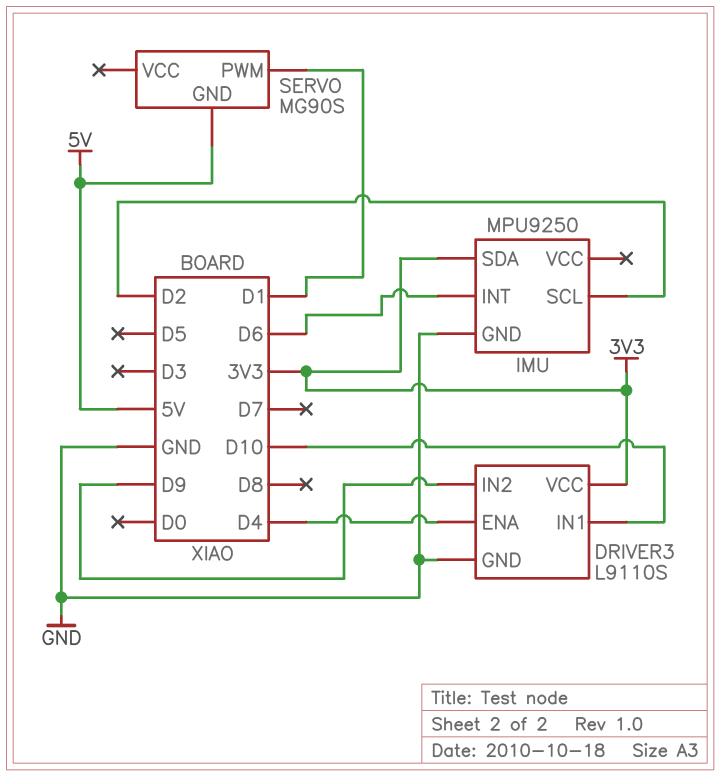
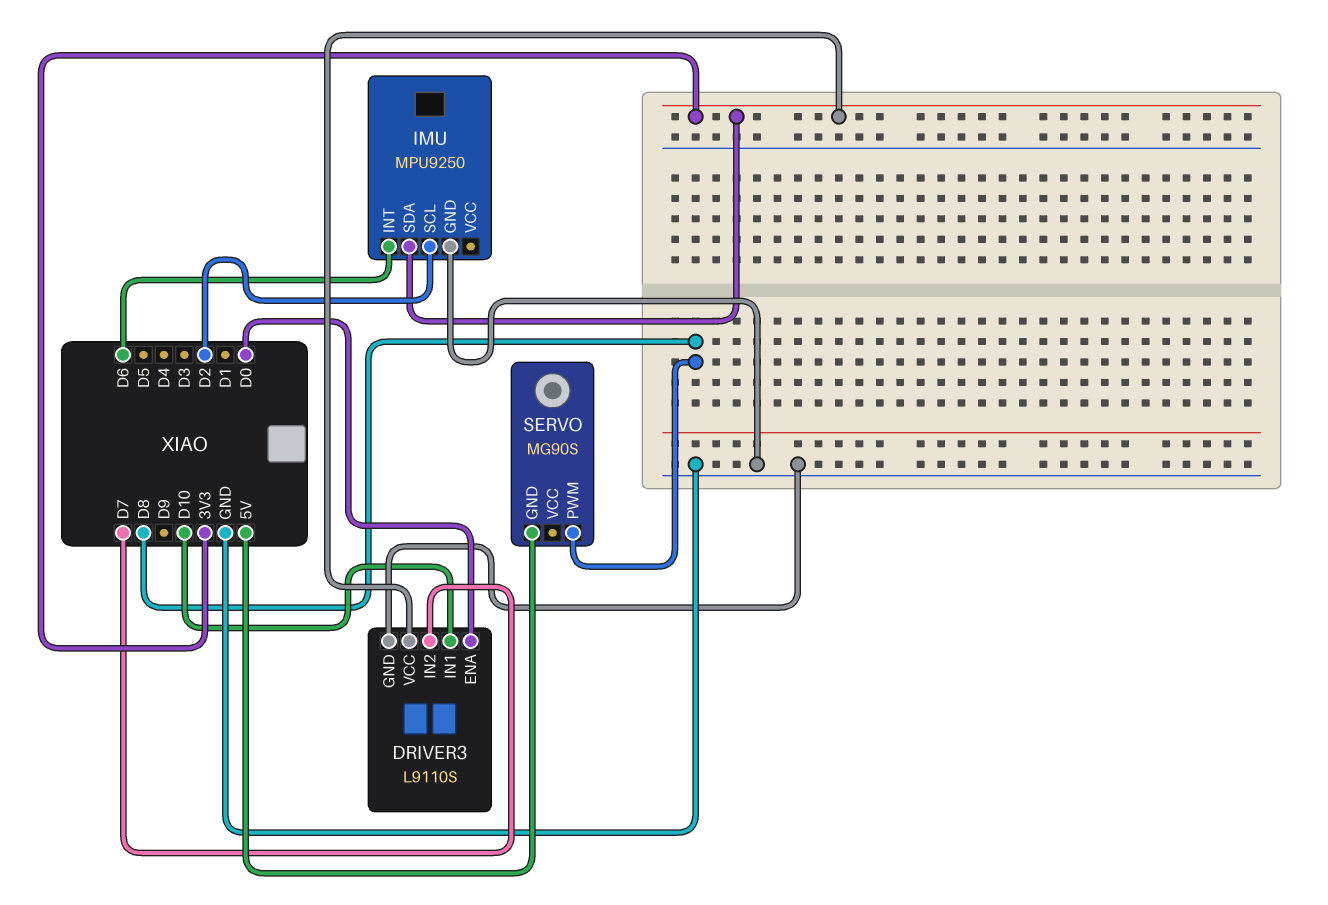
DRIVER3 pin ENA: D4 -> D0
DRIVER3 pin IN2: D9 -> D7
SERVO pin PWM: D1 -> D8

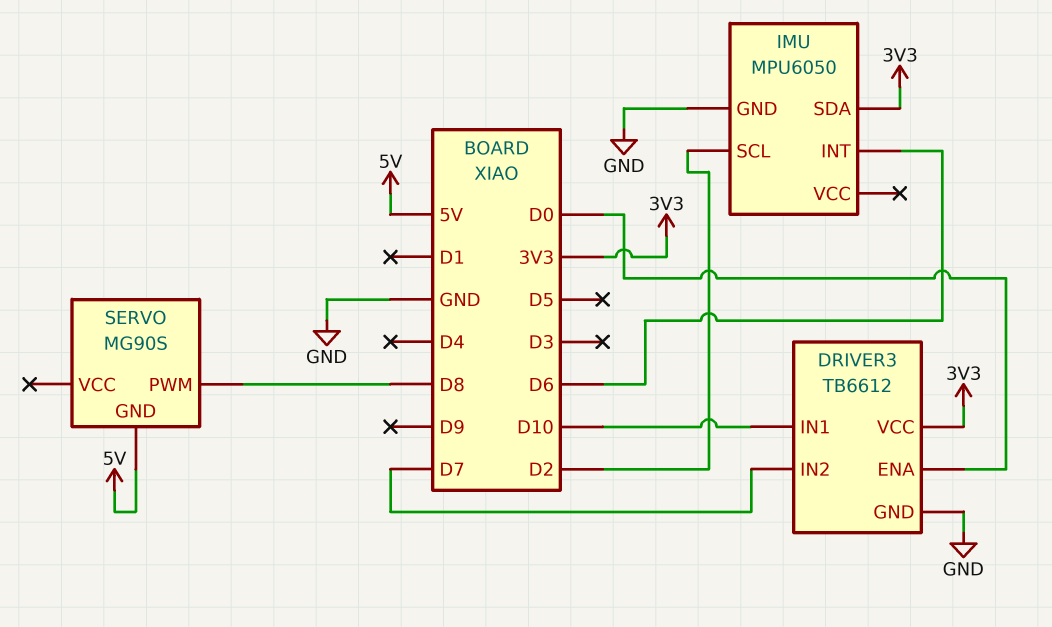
DRIVER3: L9110S -> TB6612
IMU: MPU9250 -> MPU6050

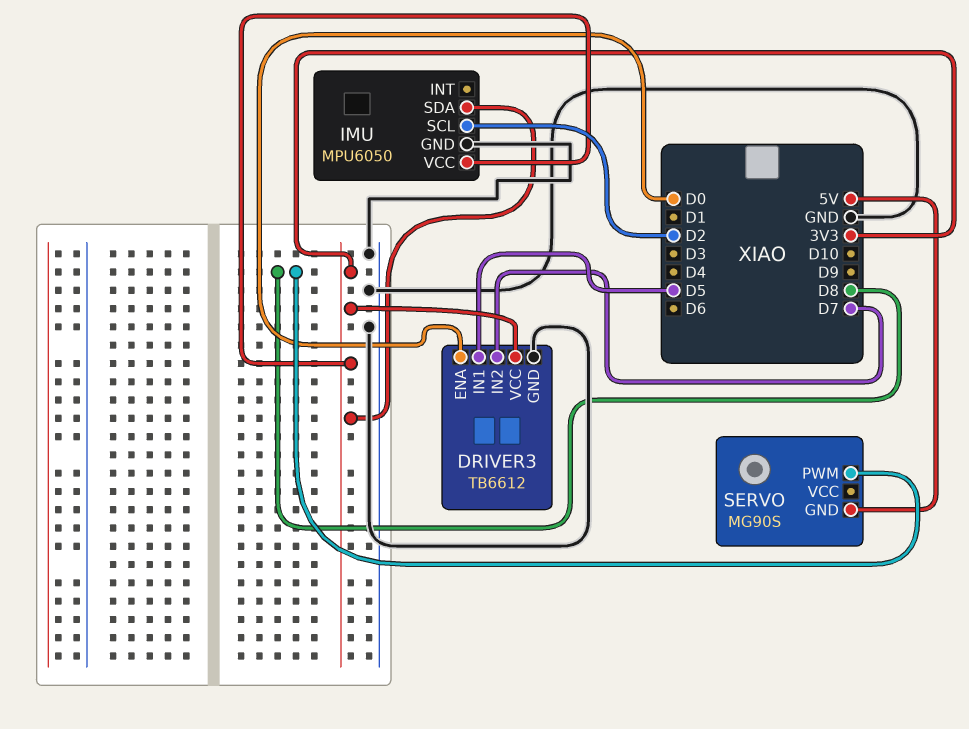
DRIVER3 pin IN1: D10 -> D5
IMU pin INT: D6 -> none
IMU pin VCC: none -> 3V3

